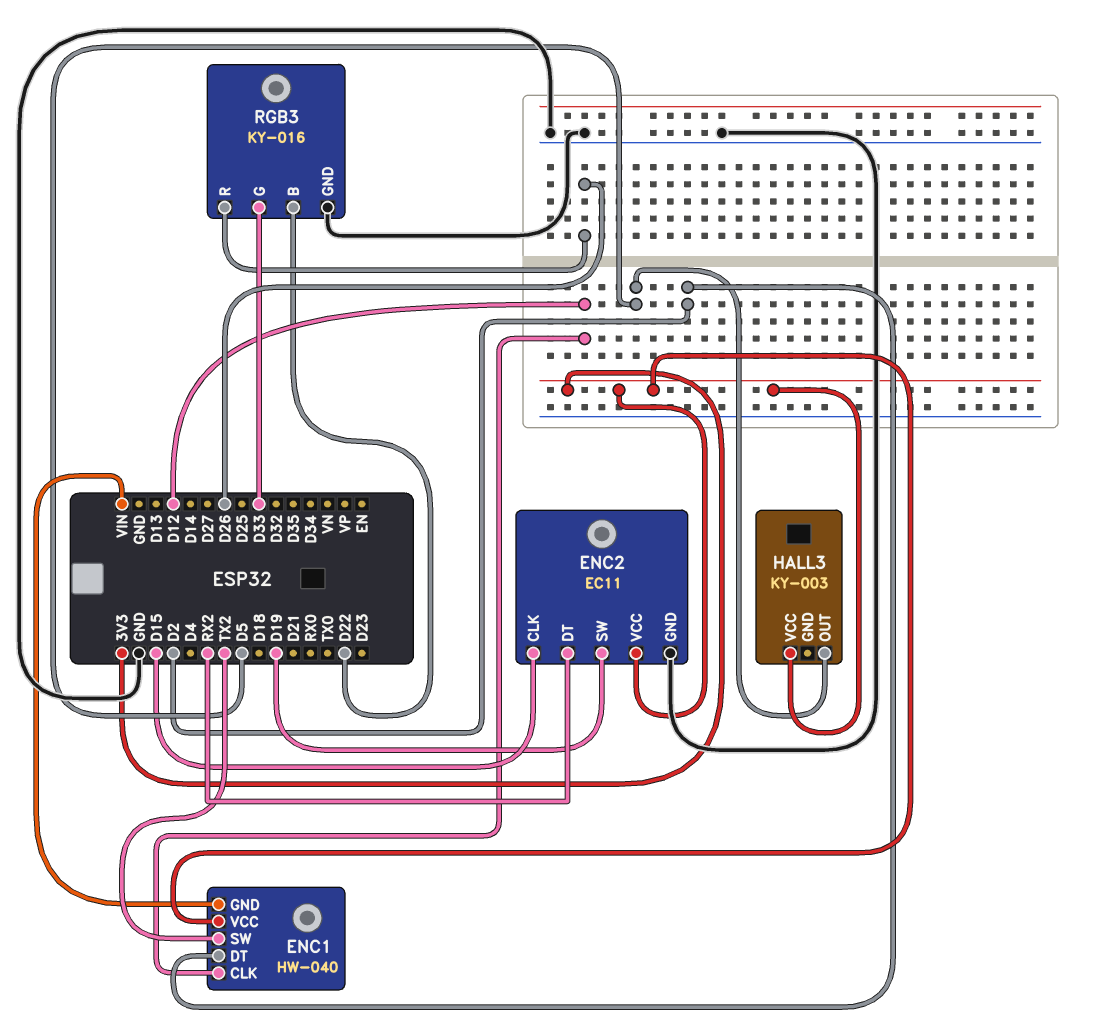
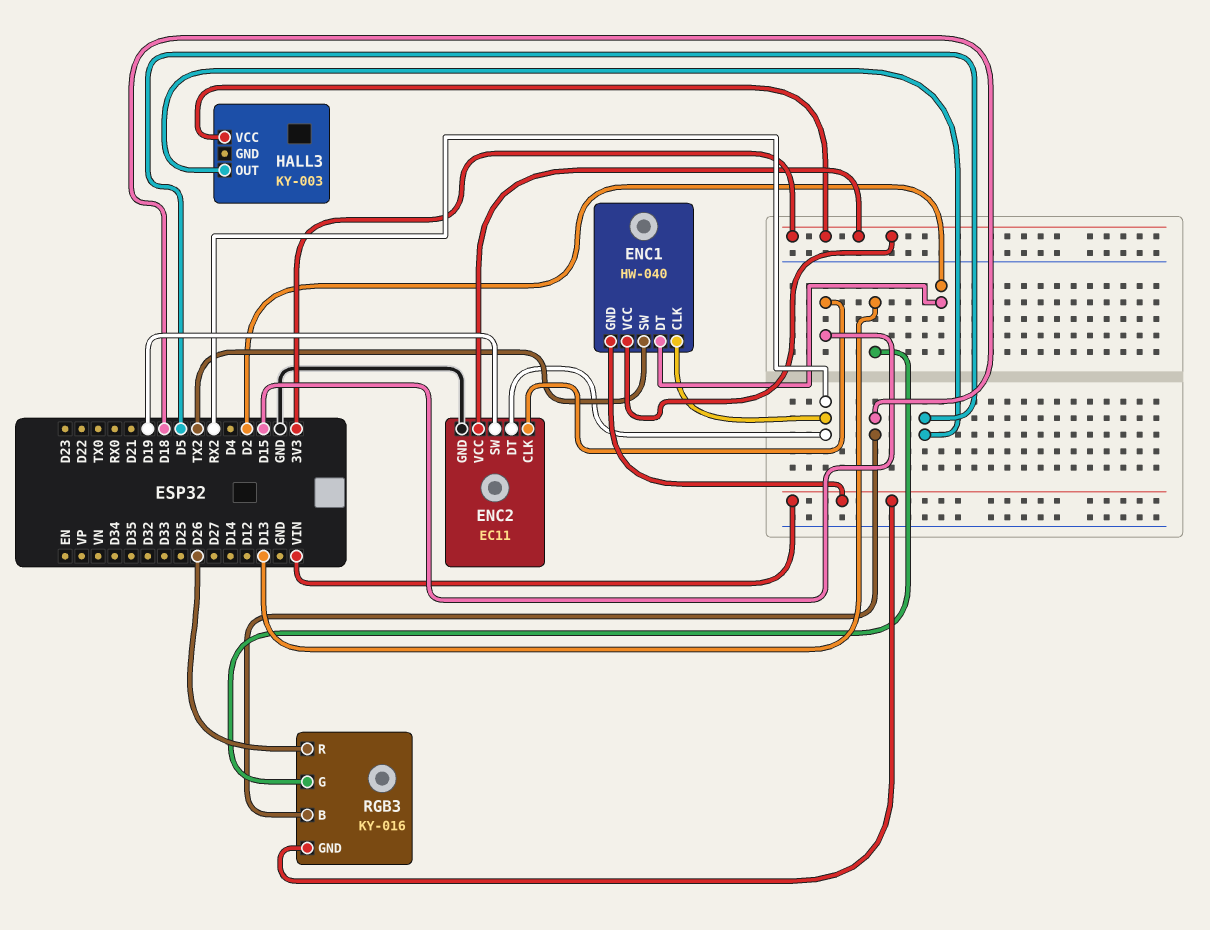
ENC1 pin CLK: D12 -> RX2
RGB3 pin B: D22 -> D18
RGB3 pin G: D33 -> D13
RGB3 pin GND: GND -> VIN

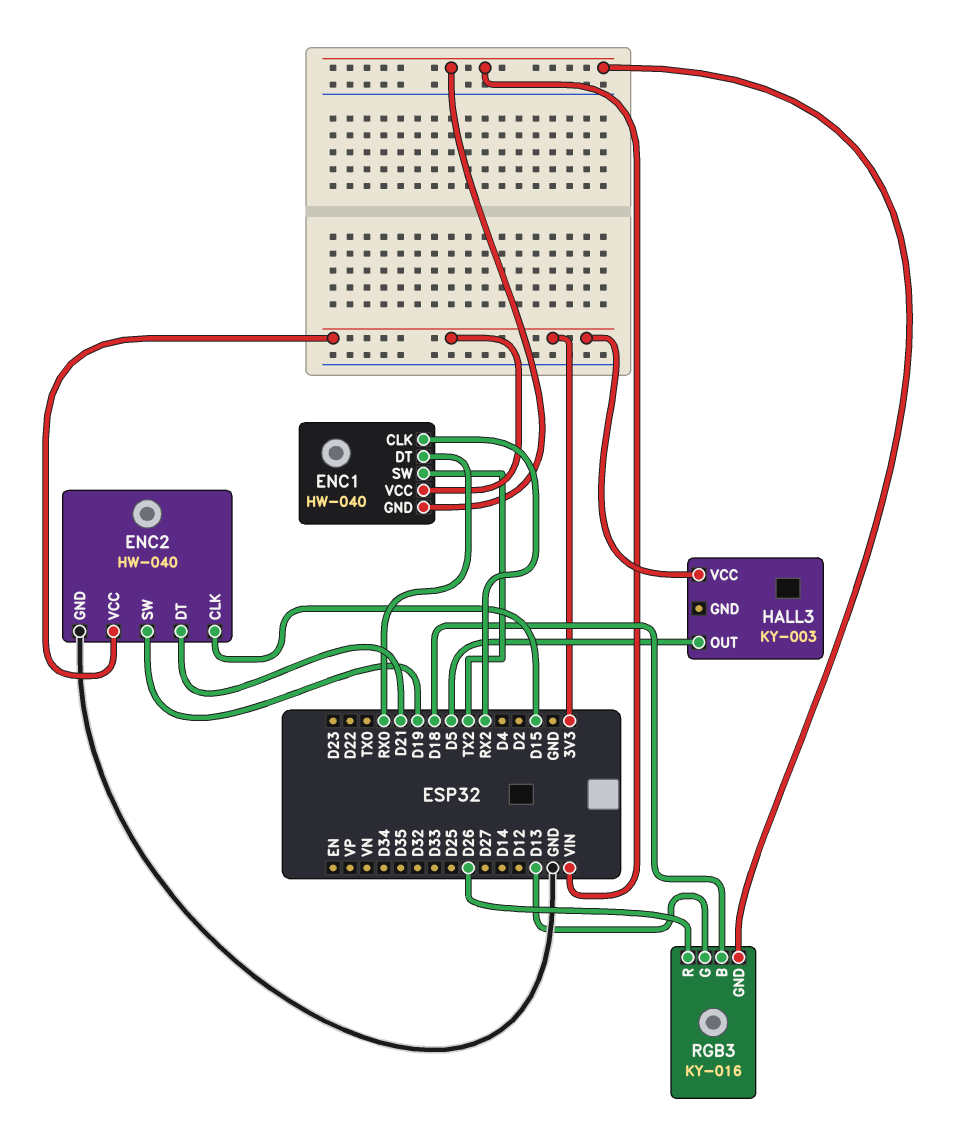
ENC1 pin DT: D2 -> RX0
ENC2: EC11 -> HW-040
ENC2 pin DT: RX2 -> D21

